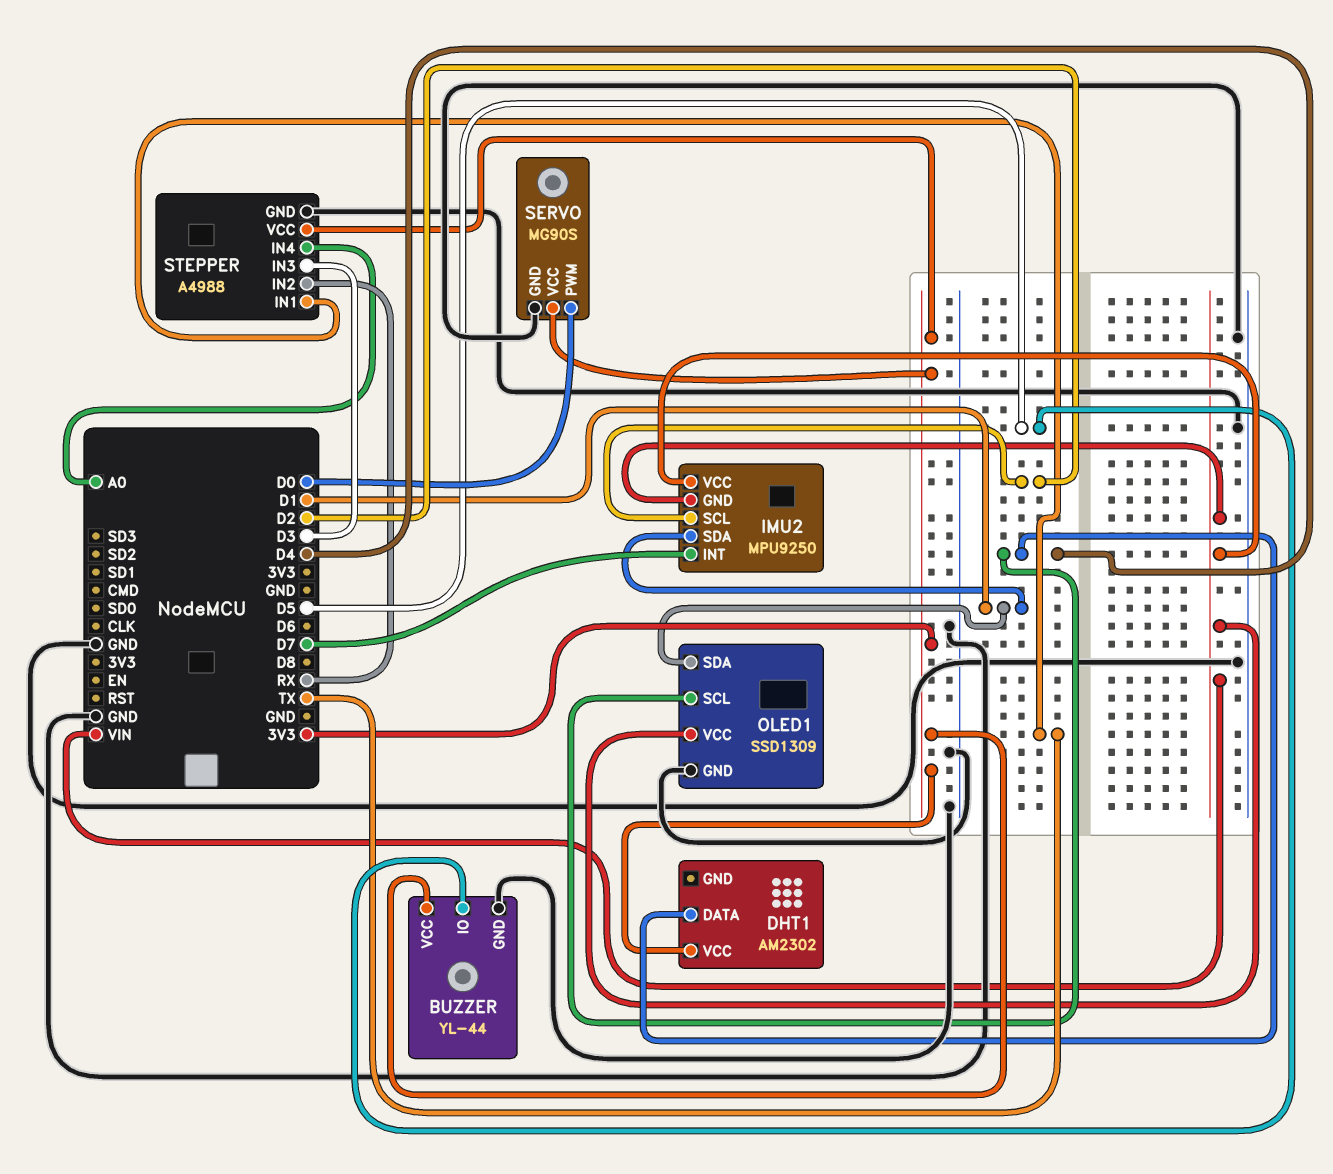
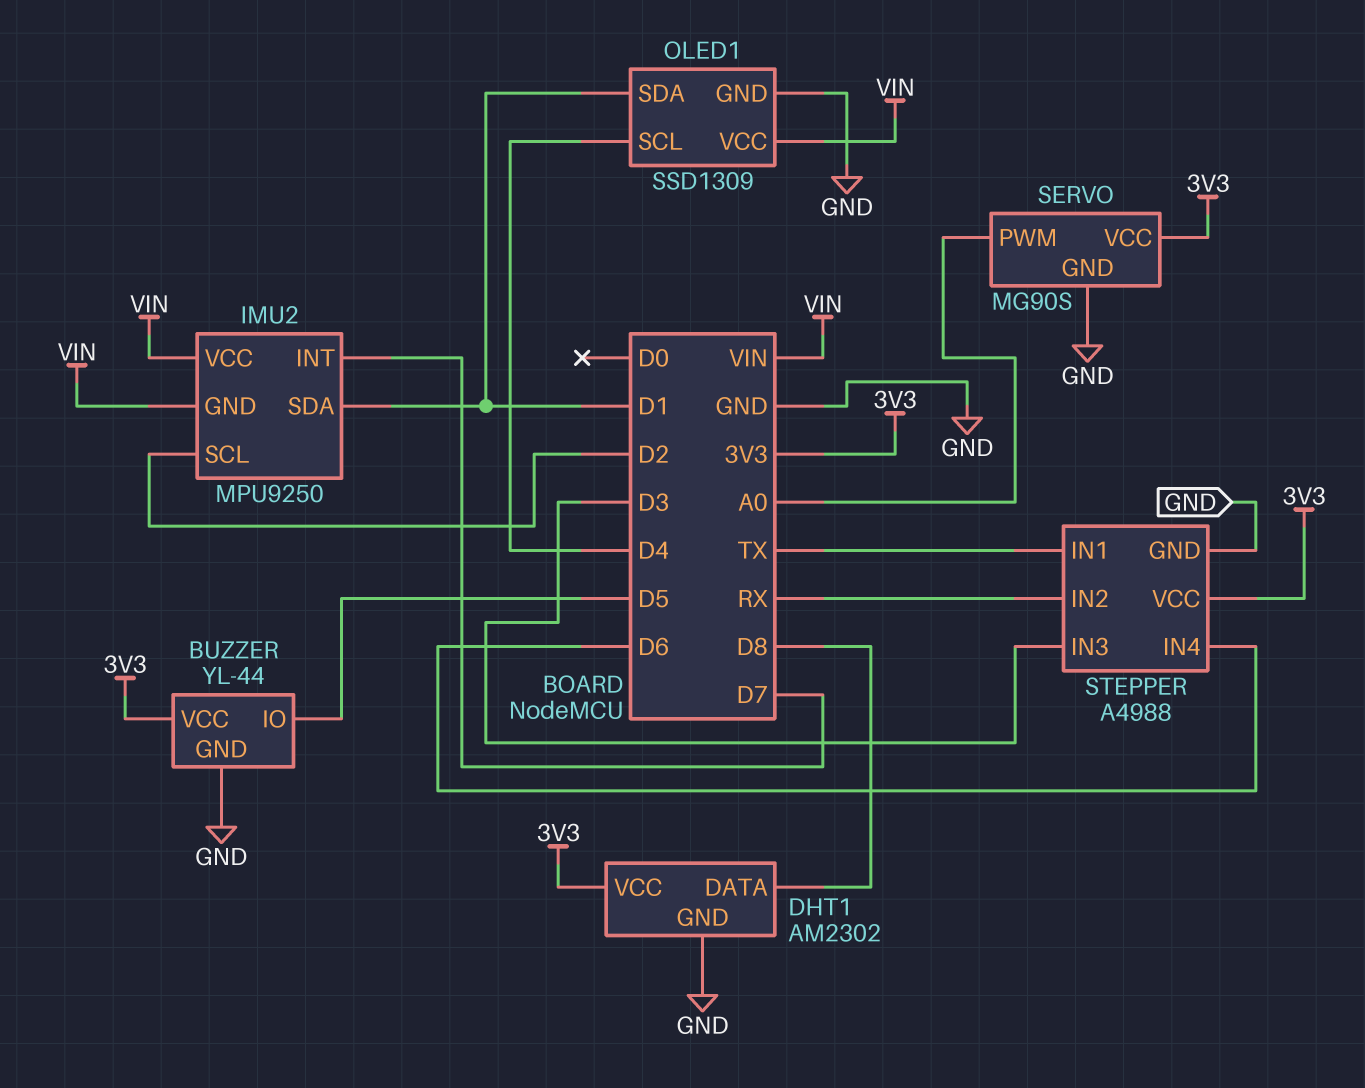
DHT1 pin DATA: D4 -> D8
DHT1 pin GND: none -> GND
SERVO pin PWM: D0 -> A0
STEPPER pin IN4: A0 -> D6

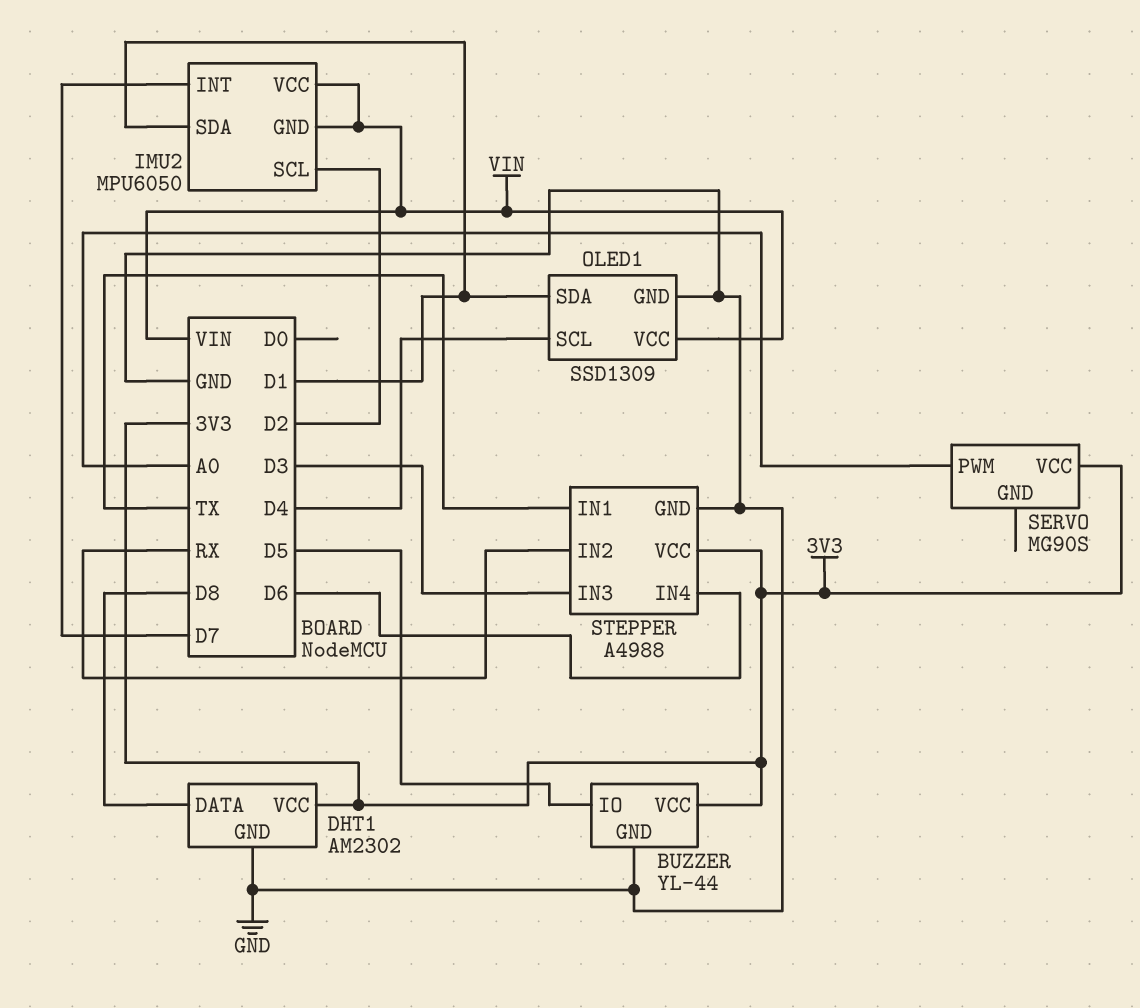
IMU2: MPU9250 -> MPU6050
SERVO pin GND: GND -> none

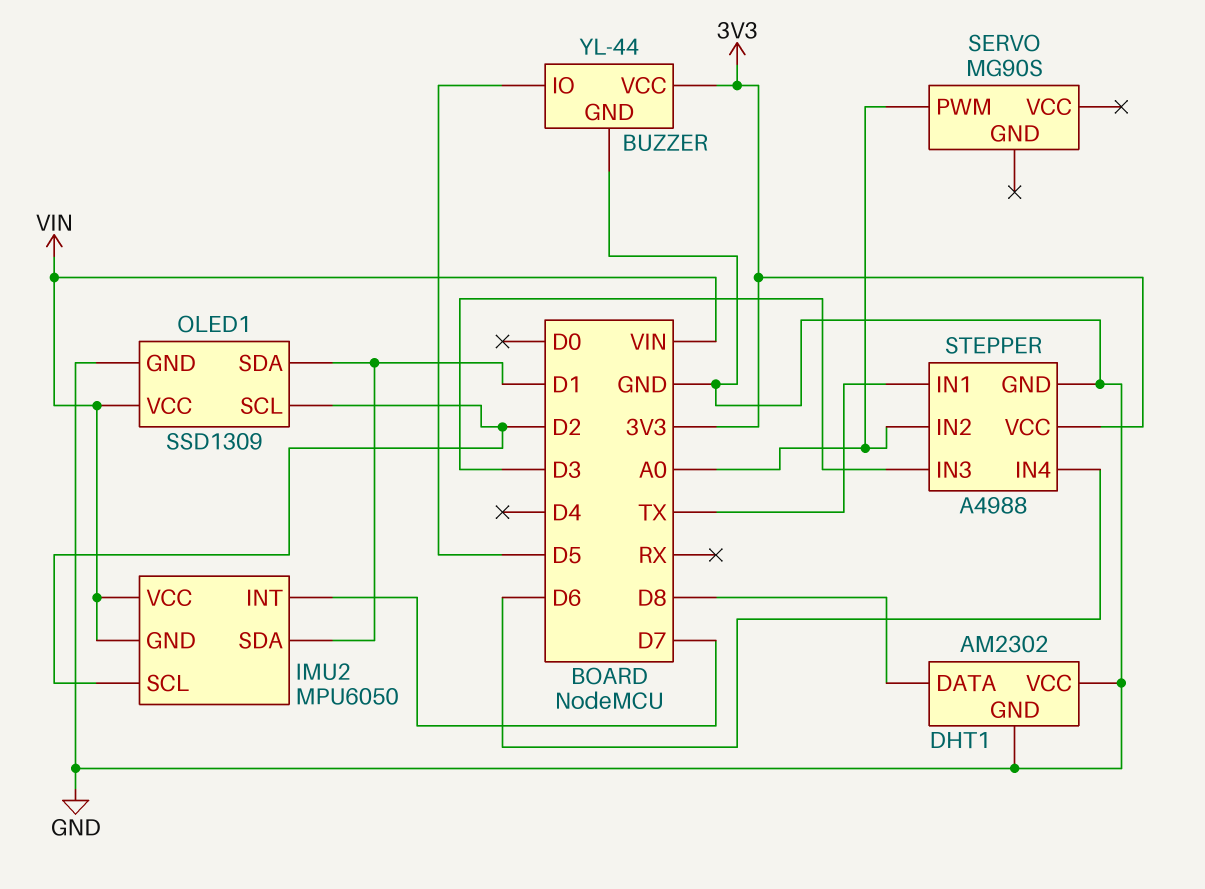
DHT1 pin VCC: 3V3 -> GND
OLED1 pin SCL: D4 -> D2
SERVO pin VCC: 3V3 -> none
STEPPER pin IN2: RX -> A0

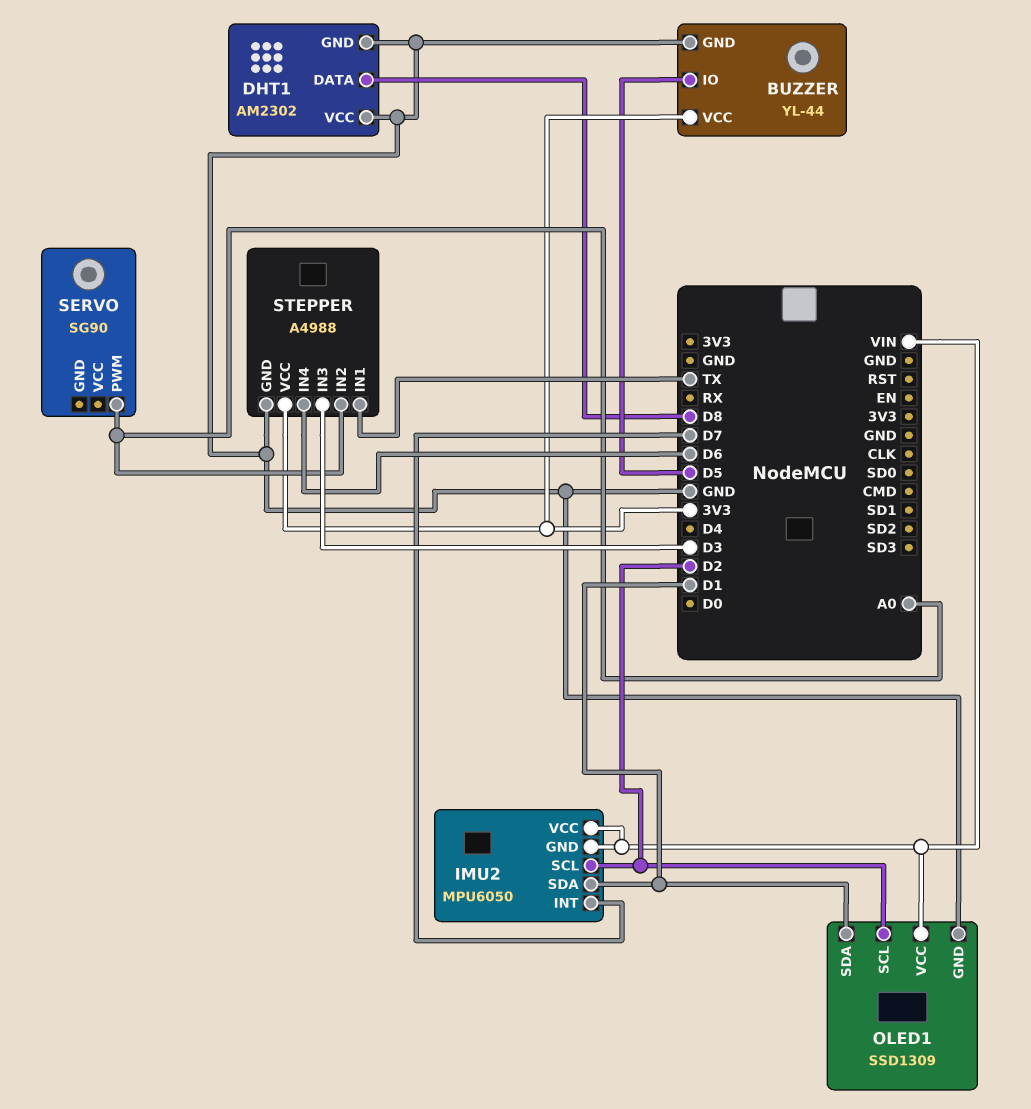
SERVO: MG90S -> SG90

